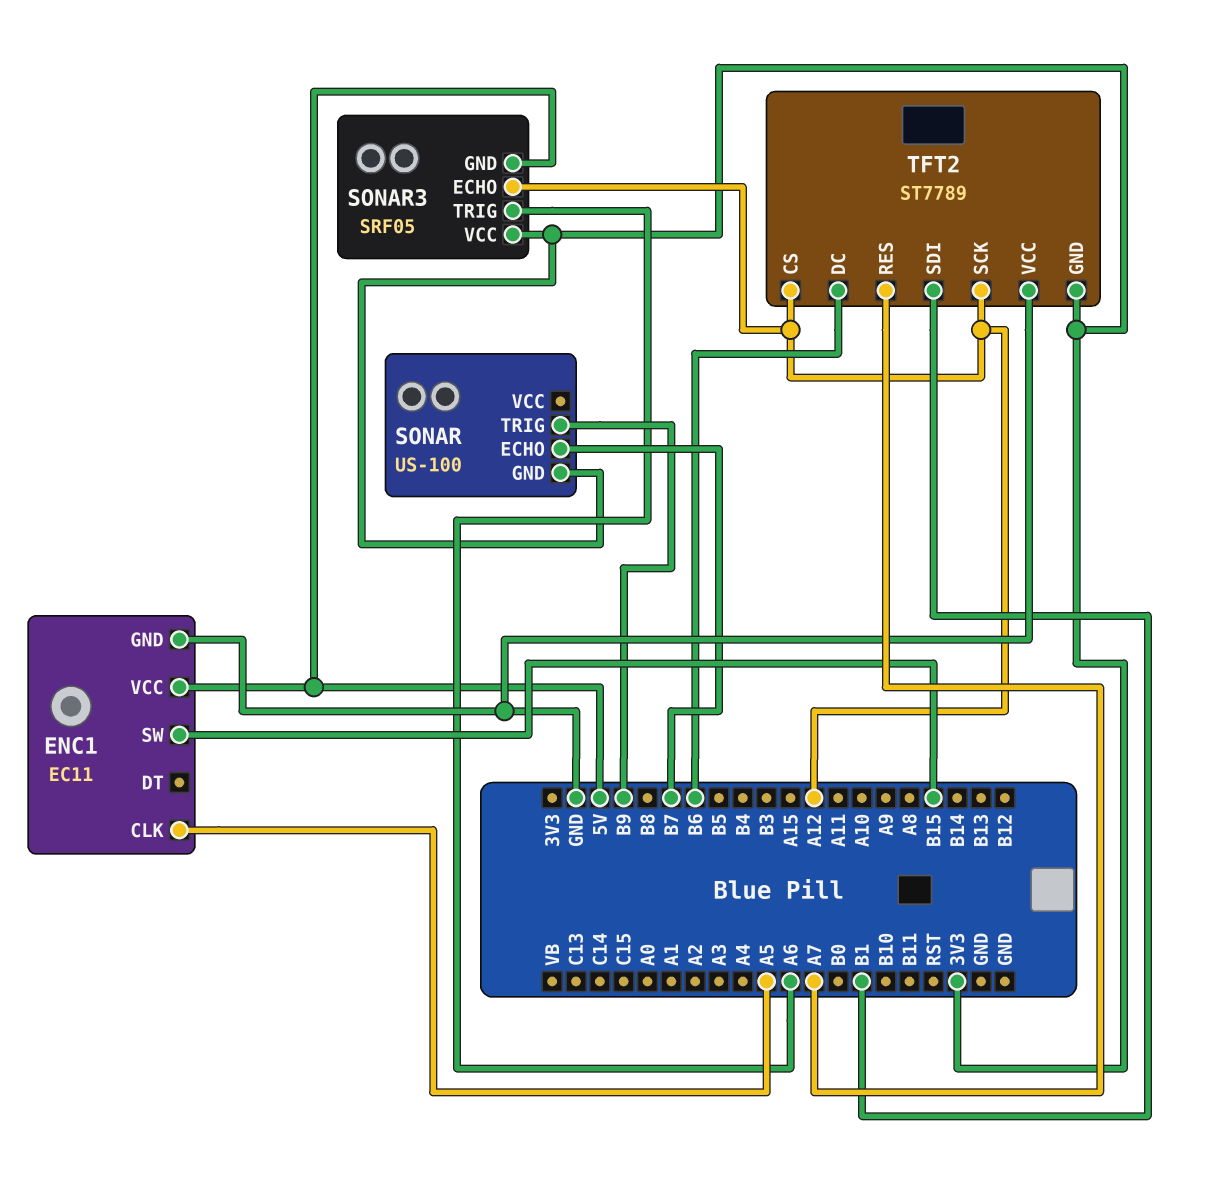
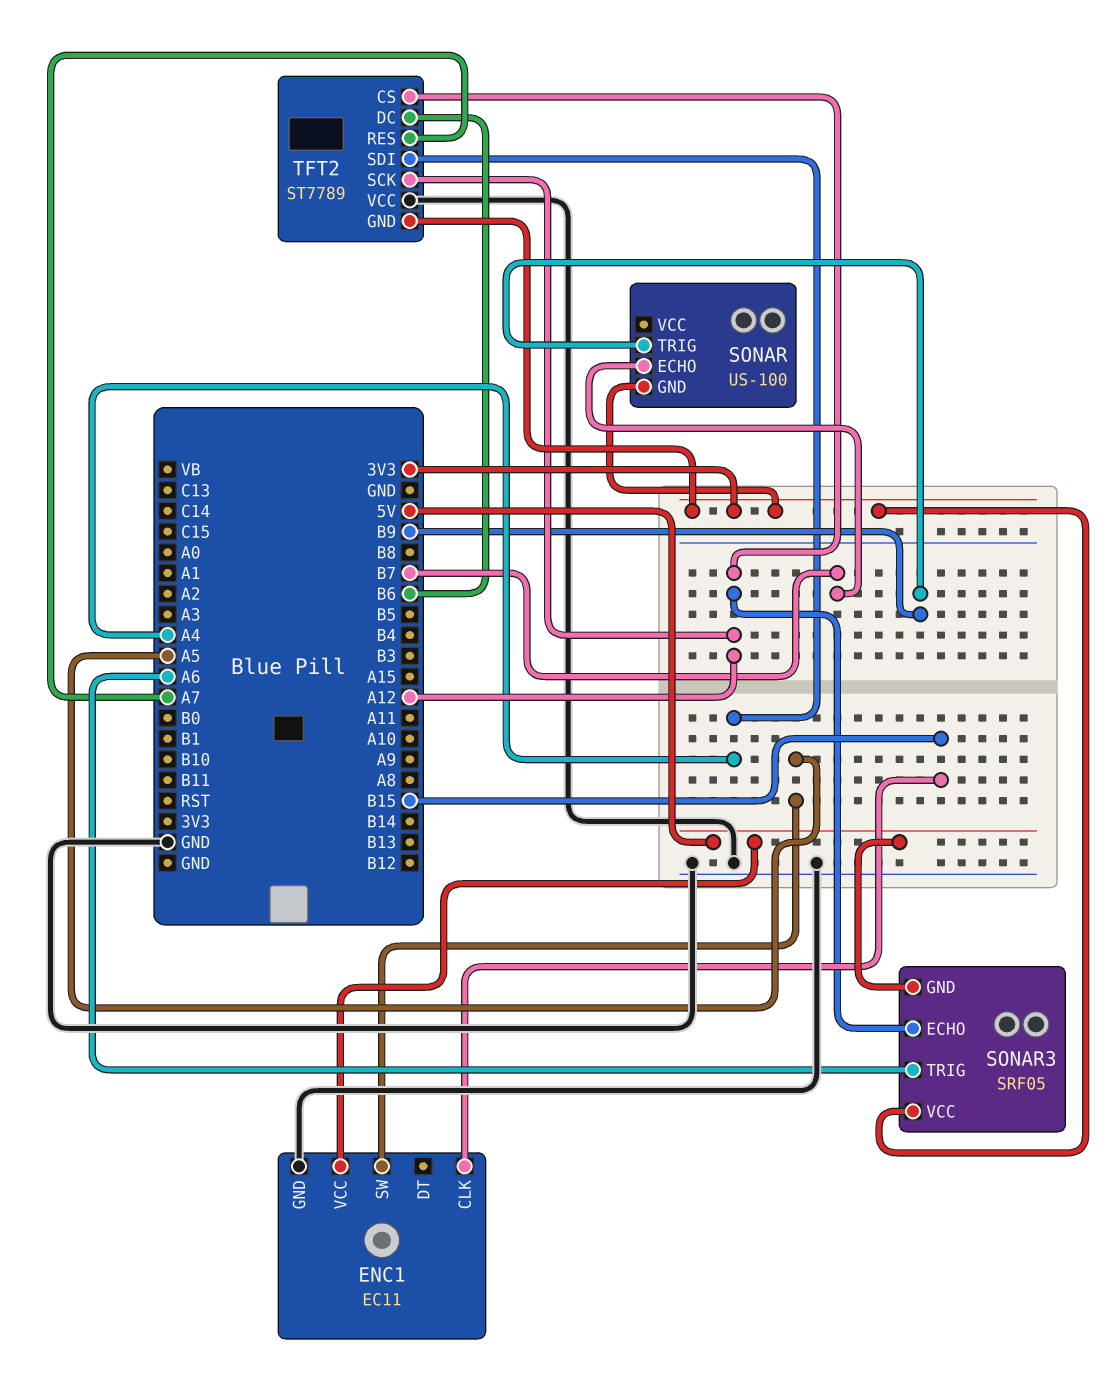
ENC1 pin CLK: A5 -> B15
ENC1 pin SW: B15 -> A5
TFT2 pin SDI: B1 -> A4

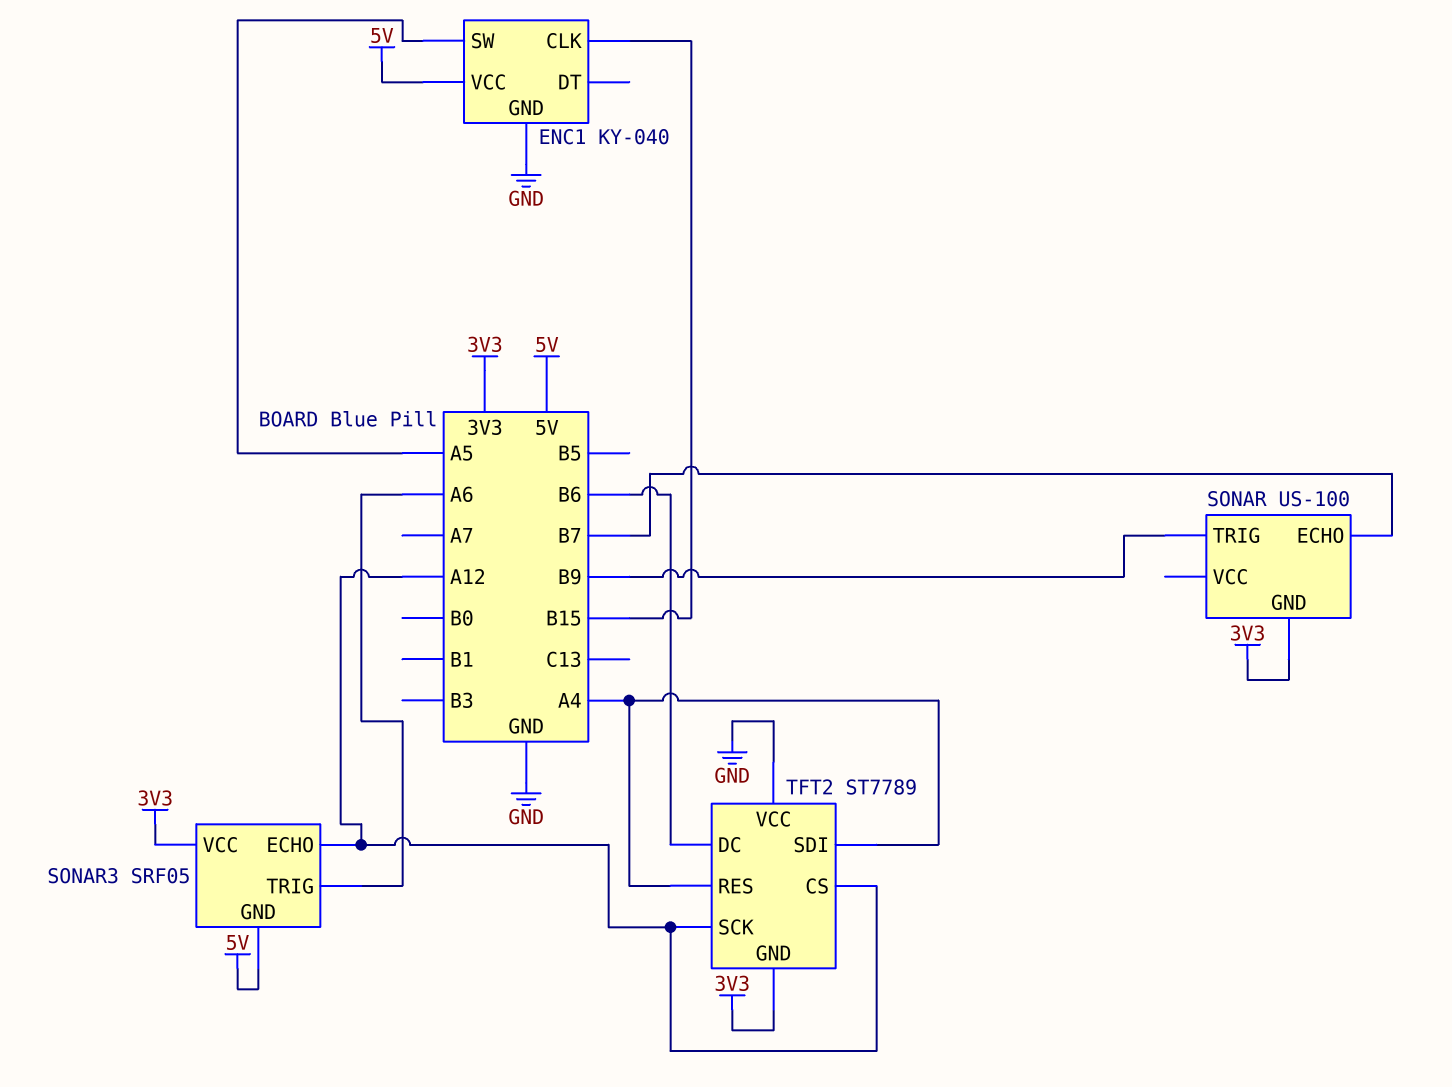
ENC1: EC11 -> KY-040
TFT2 pin RES: A7 -> A4

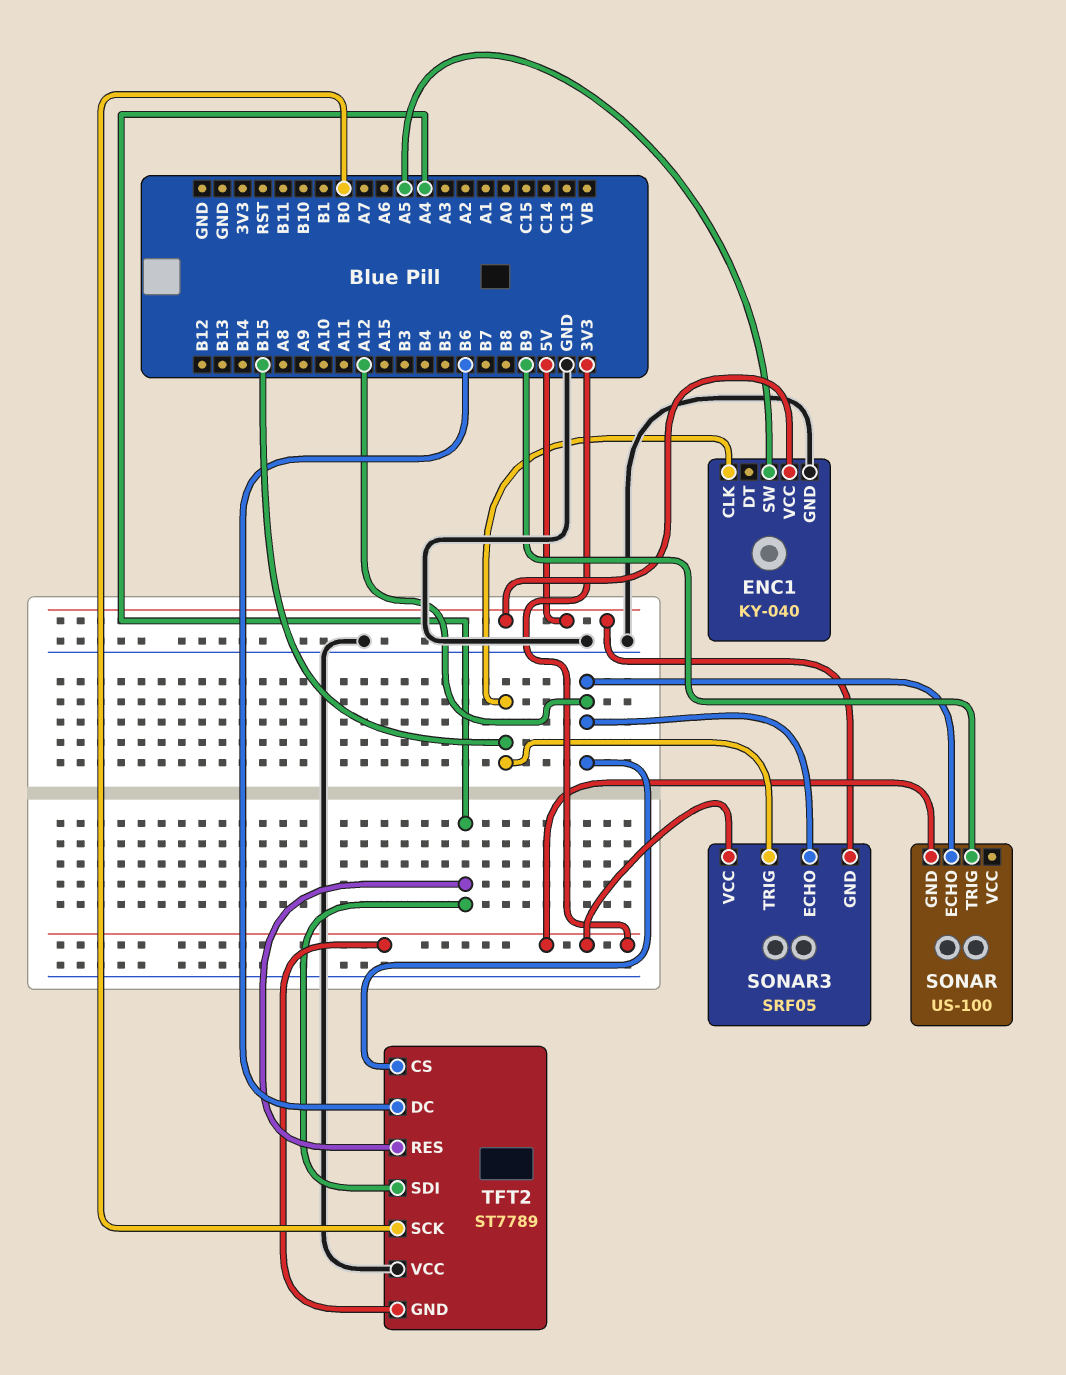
SONAR pin ECHO: B7 -> A12
SONAR3 pin TRIG: A6 -> B15
TFT2 pin SCK: A12 -> B0

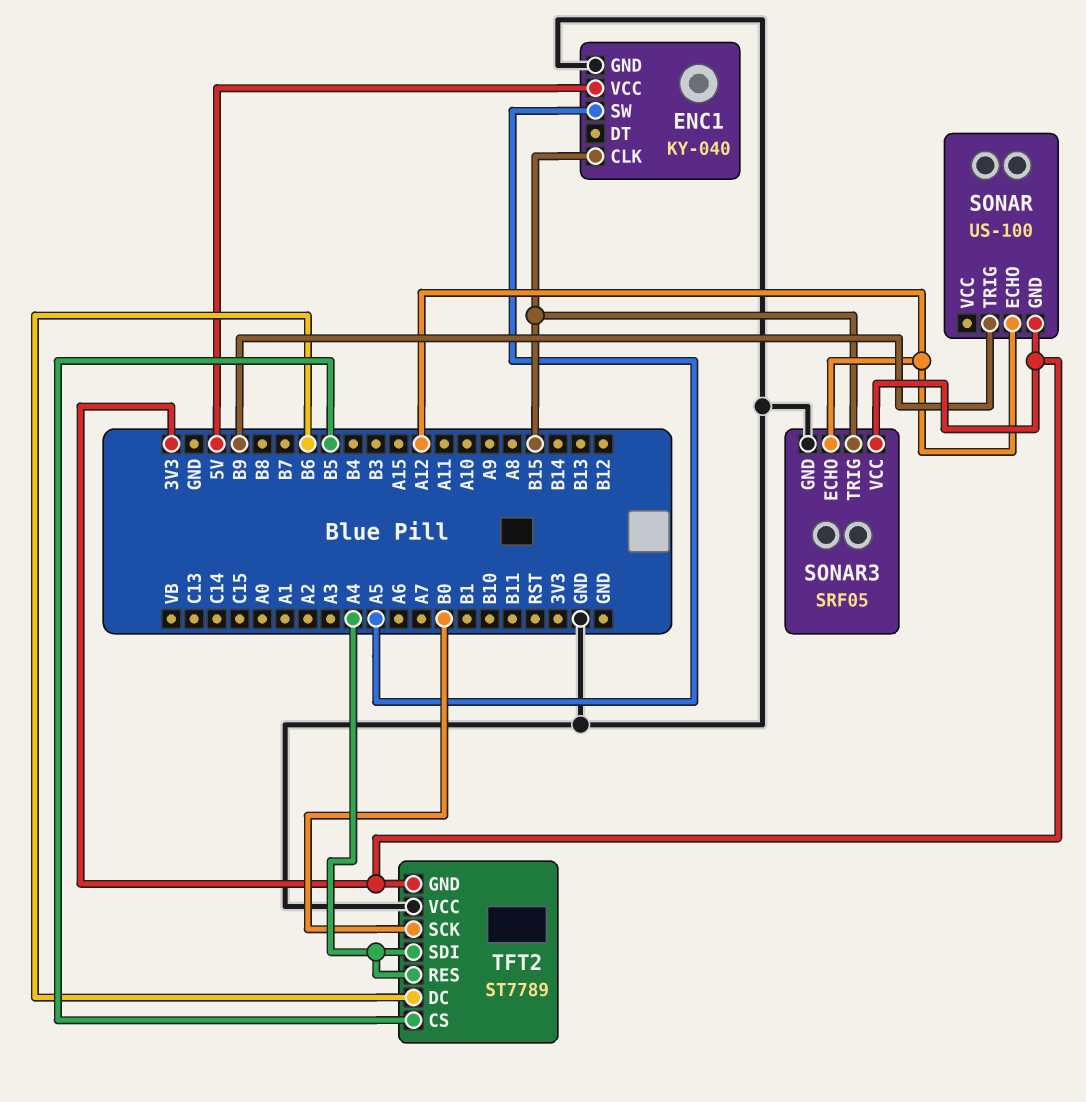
SONAR3 pin GND: 5V -> GND
TFT2 pin CS: A12 -> B5

